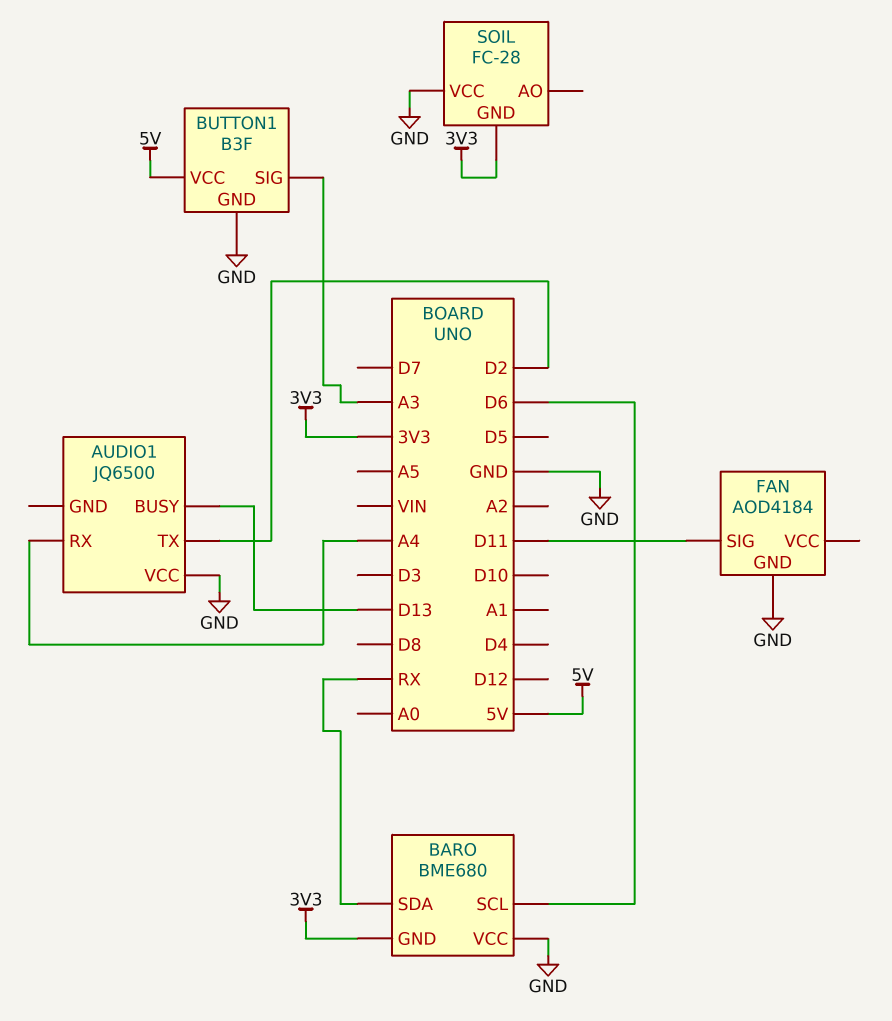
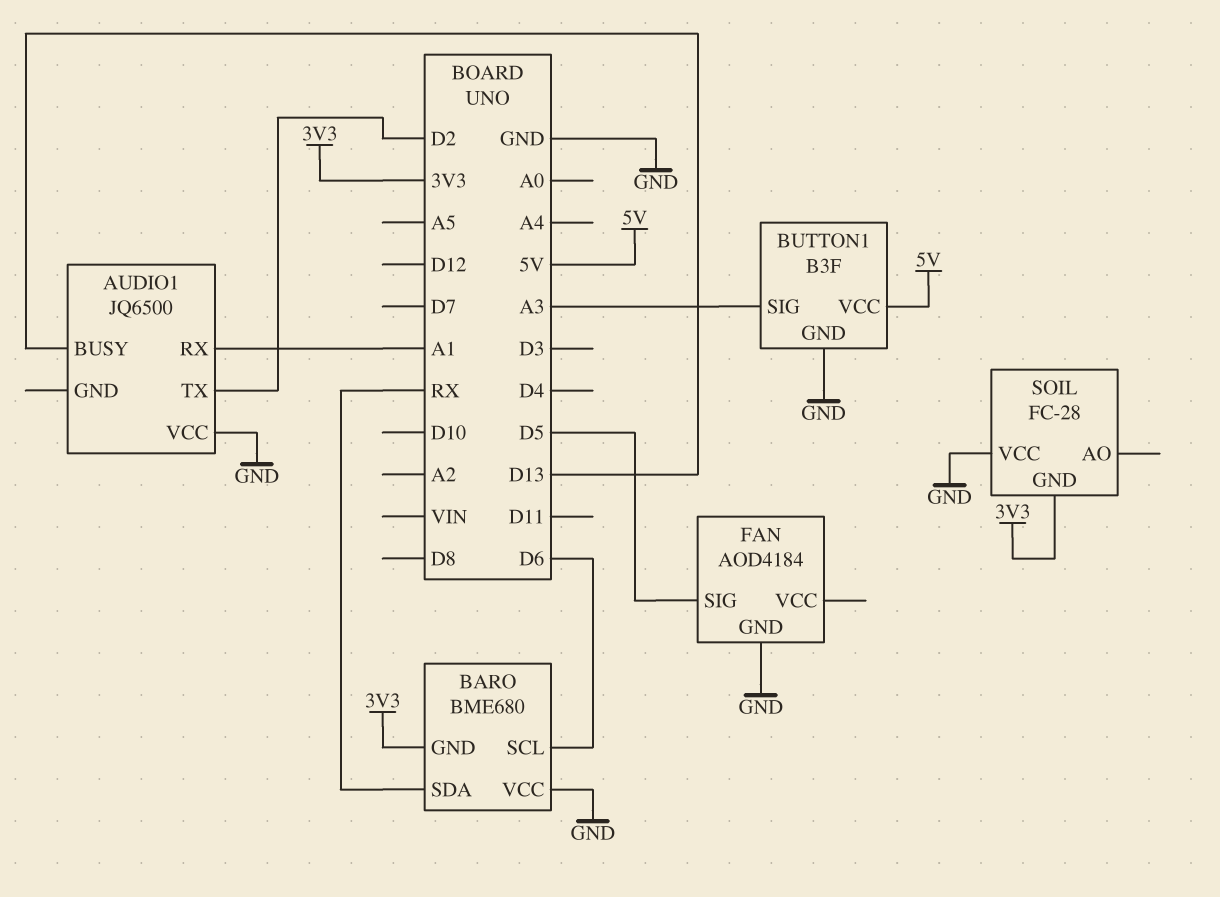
AUDIO1 pin RX: A4 -> A1
FAN pin SIG: D11 -> D5

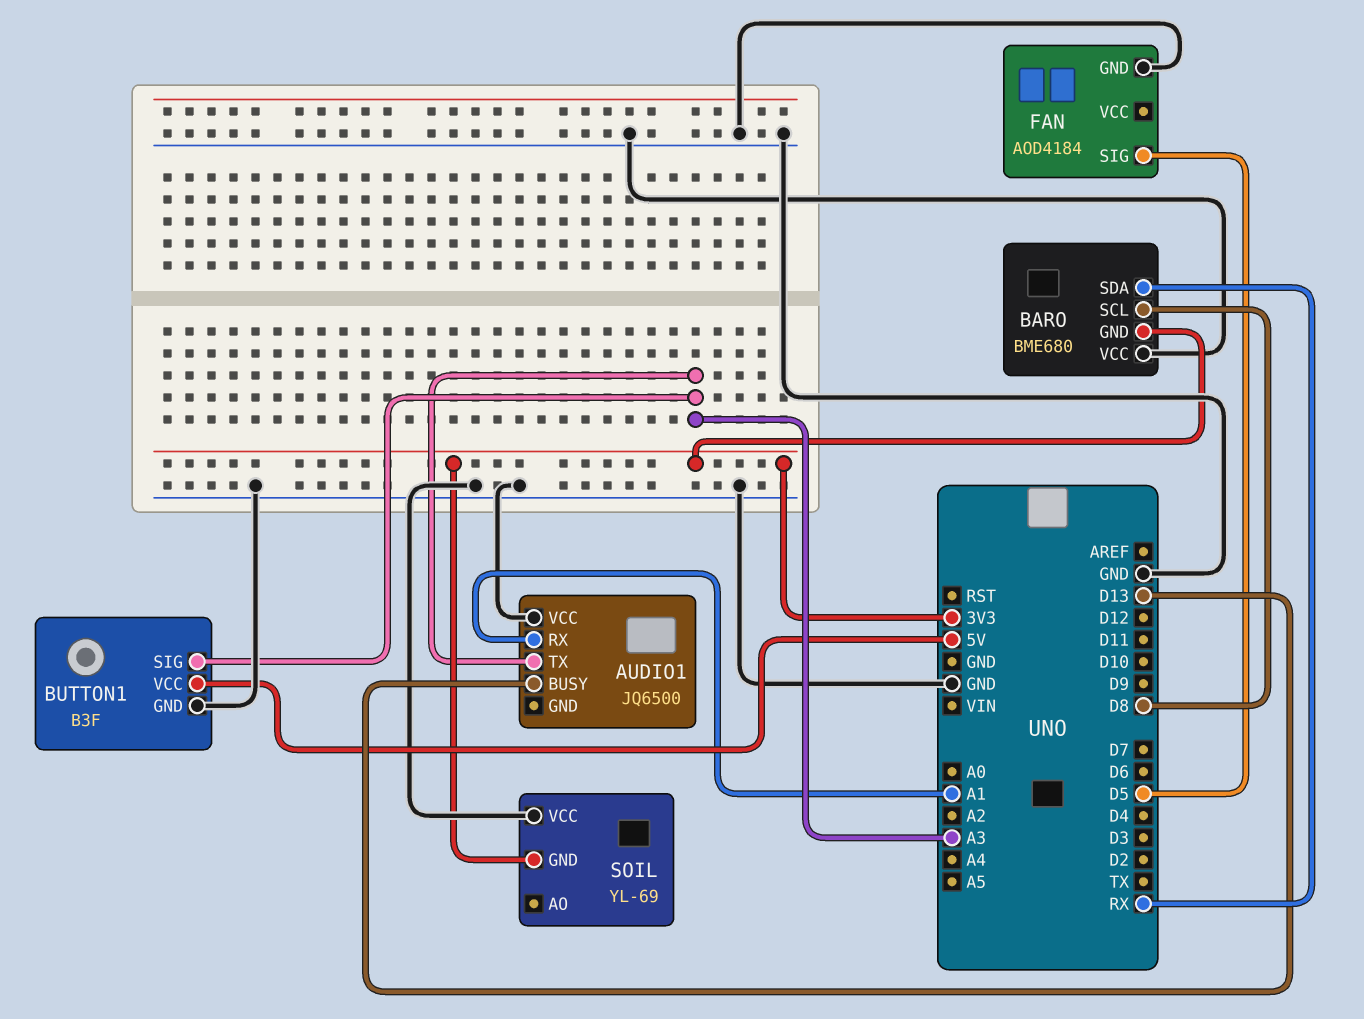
AUDIO1 pin TX: D2 -> A3
BARO pin SCL: D6 -> D8
SOIL: FC-28 -> YL-69

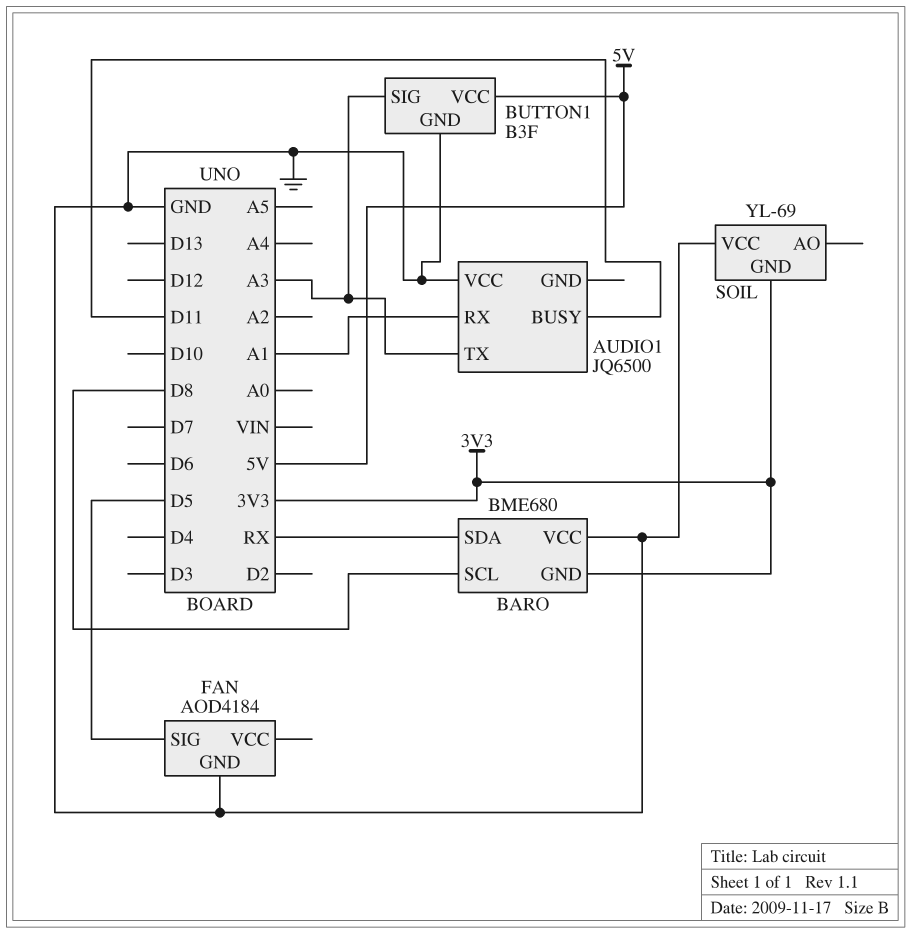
AUDIO1 pin BUSY: D13 -> D11

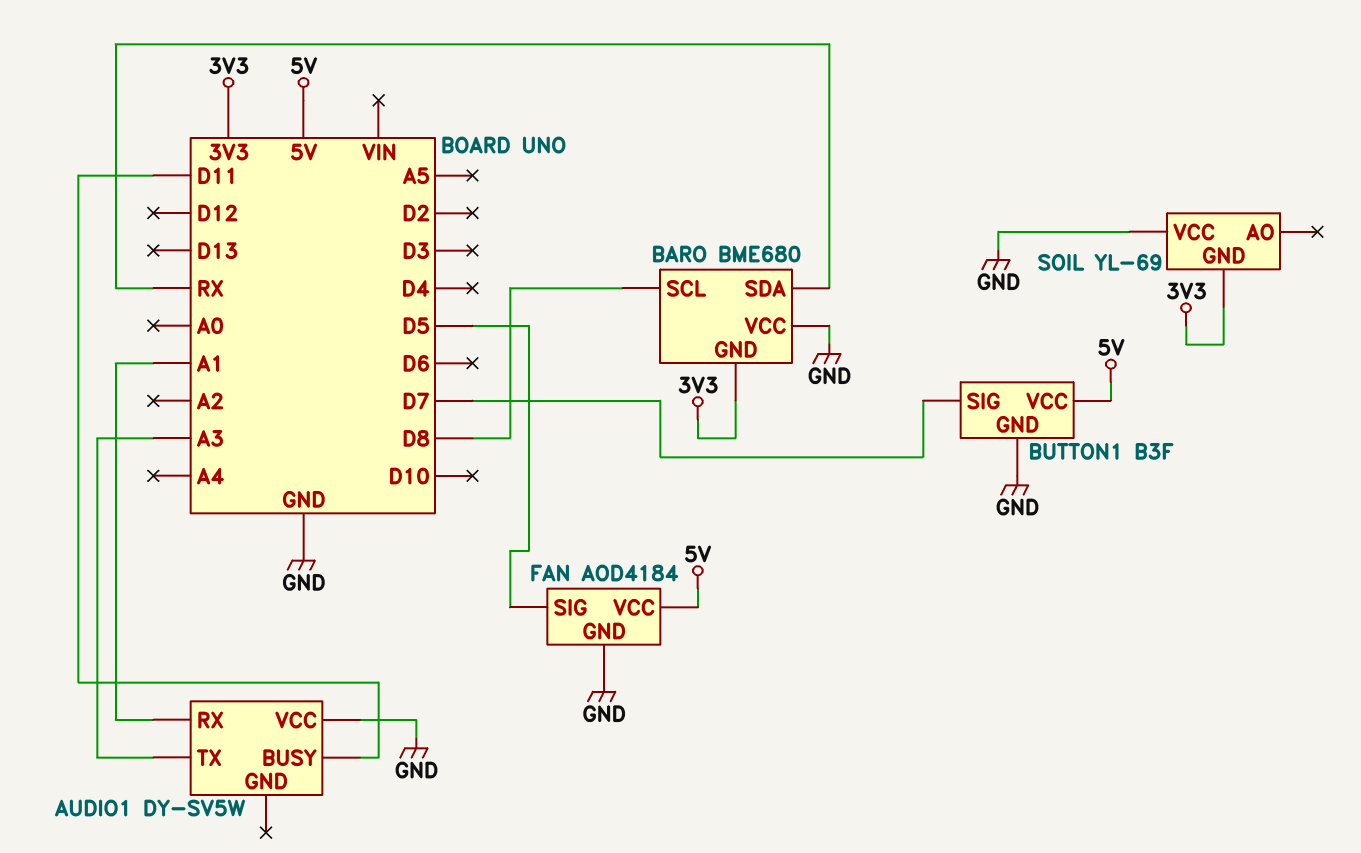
AUDIO1: JQ6500 -> DY-SV5W
BUTTON1 pin SIG: A3 -> D7
FAN pin VCC: none -> 5V

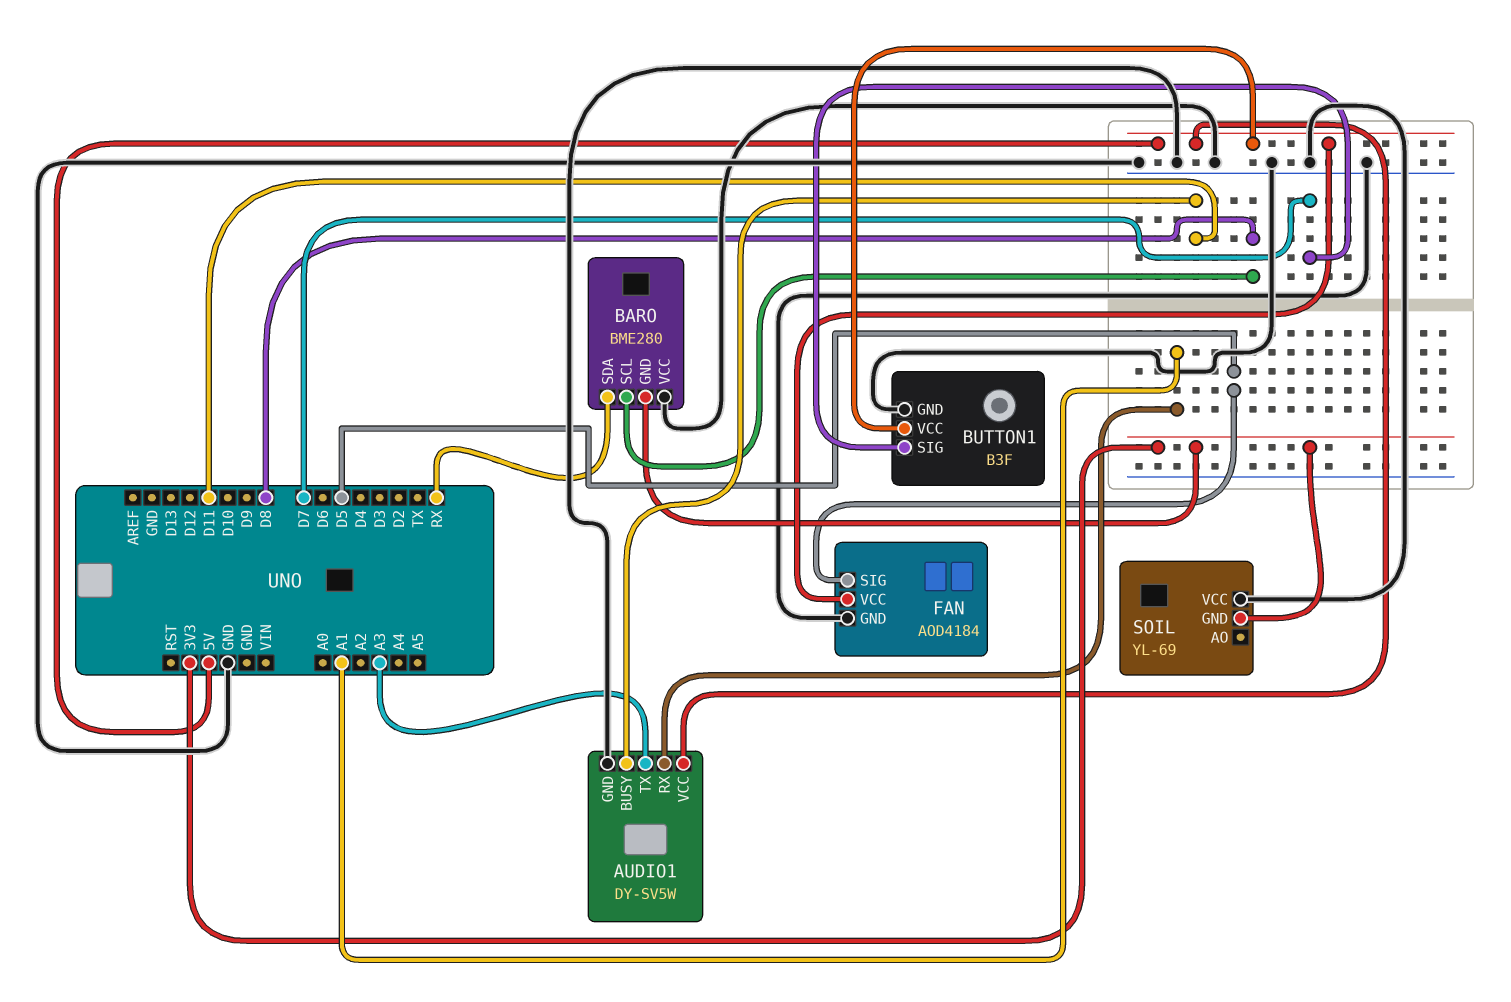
AUDIO1 pin GND: none -> GND
AUDIO1 pin VCC: GND -> 5V
BARO: BME680 -> BME280

